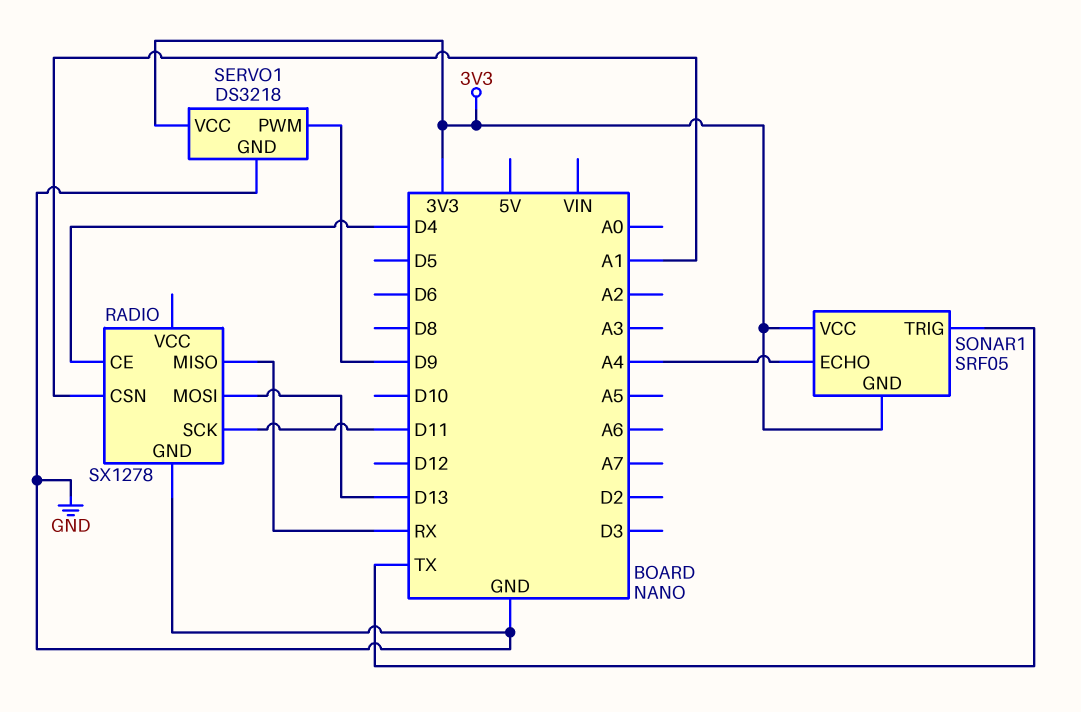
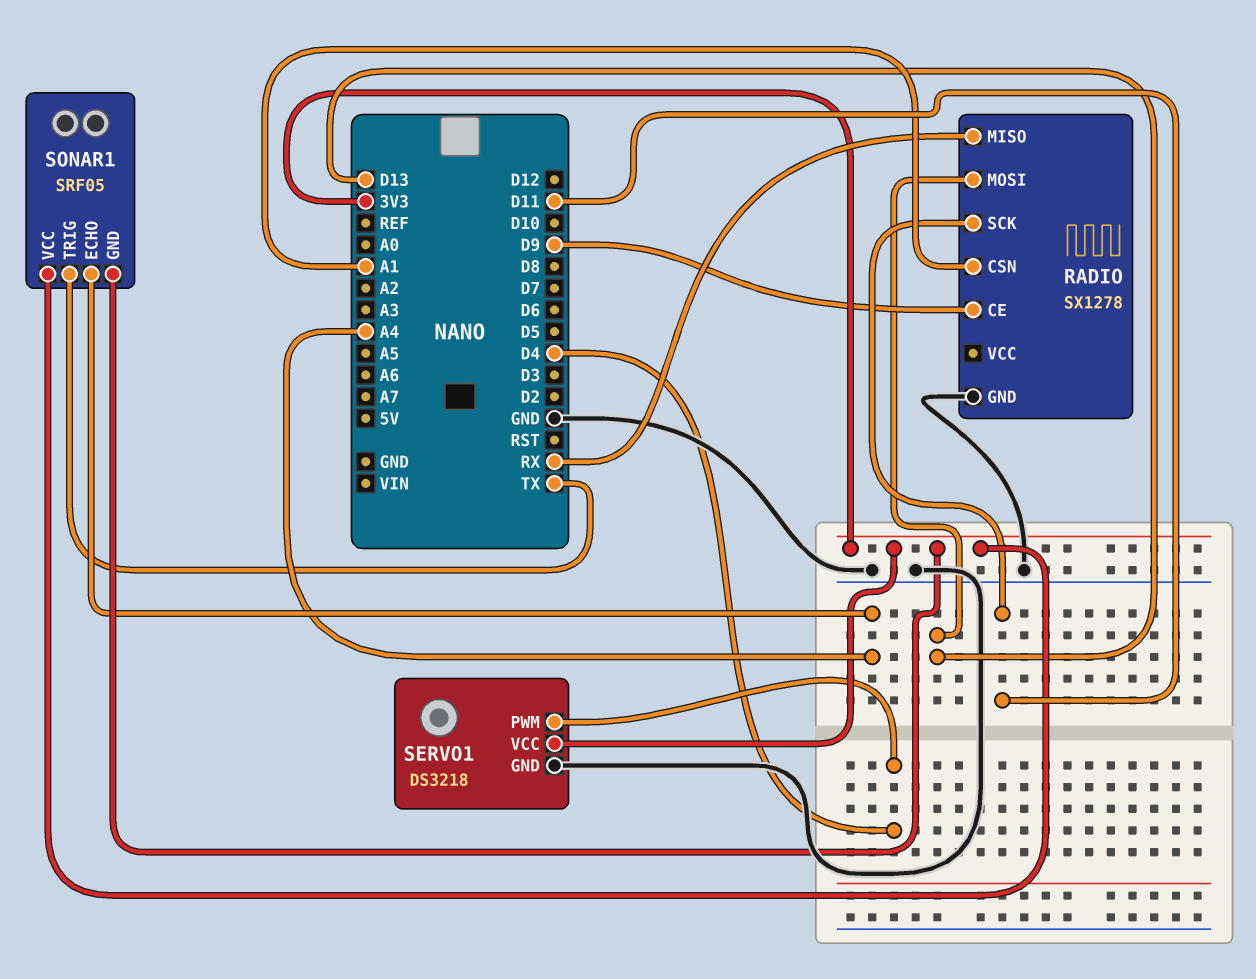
RADIO pin CE: D4 -> D9
SERVO1 pin PWM: D9 -> D4

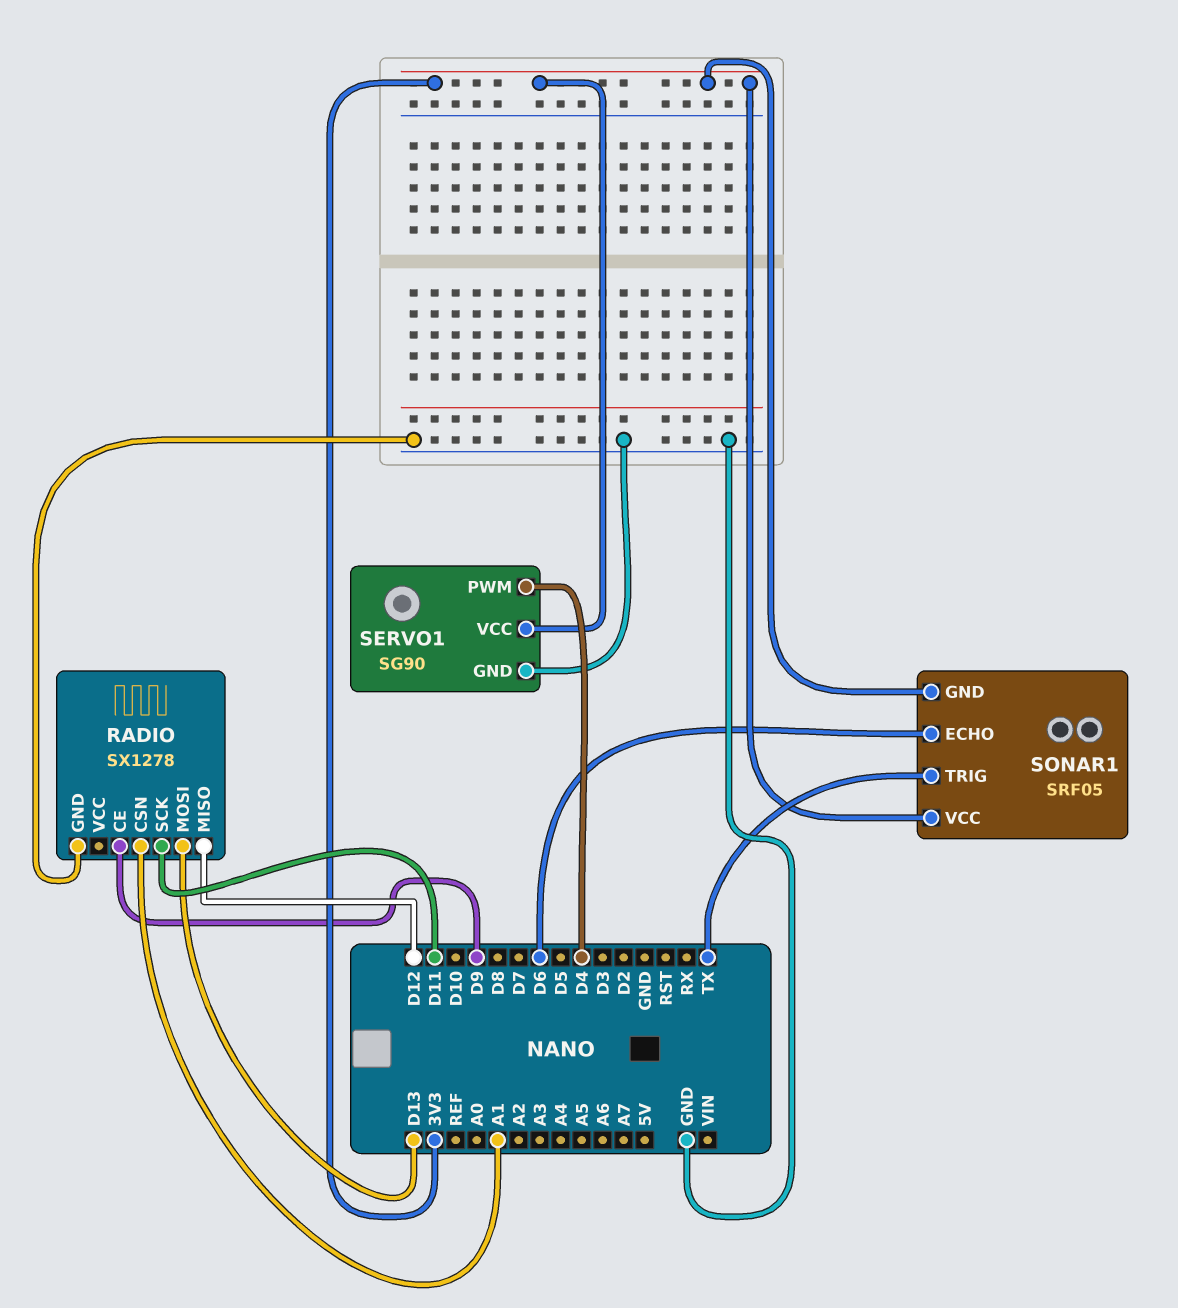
RADIO pin MISO: RX -> D12
SERVO1: DS3218 -> SG90
SONAR1 pin ECHO: A4 -> D6

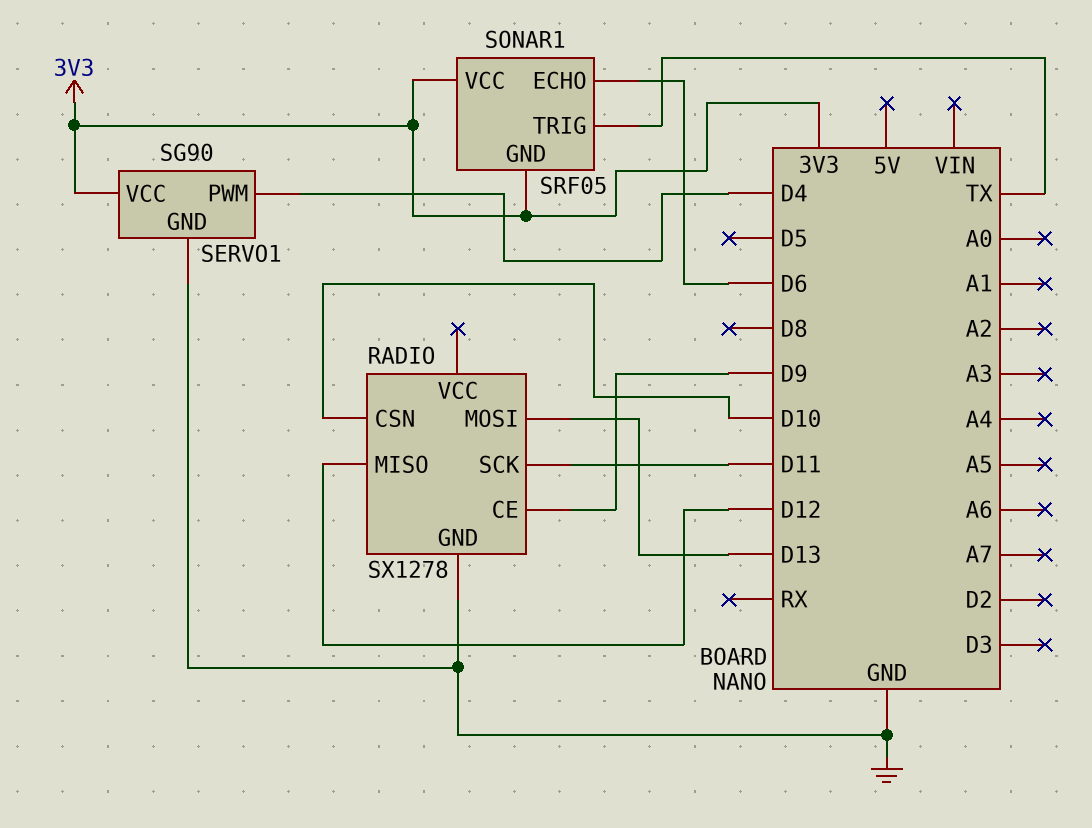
RADIO pin CSN: A1 -> D10

